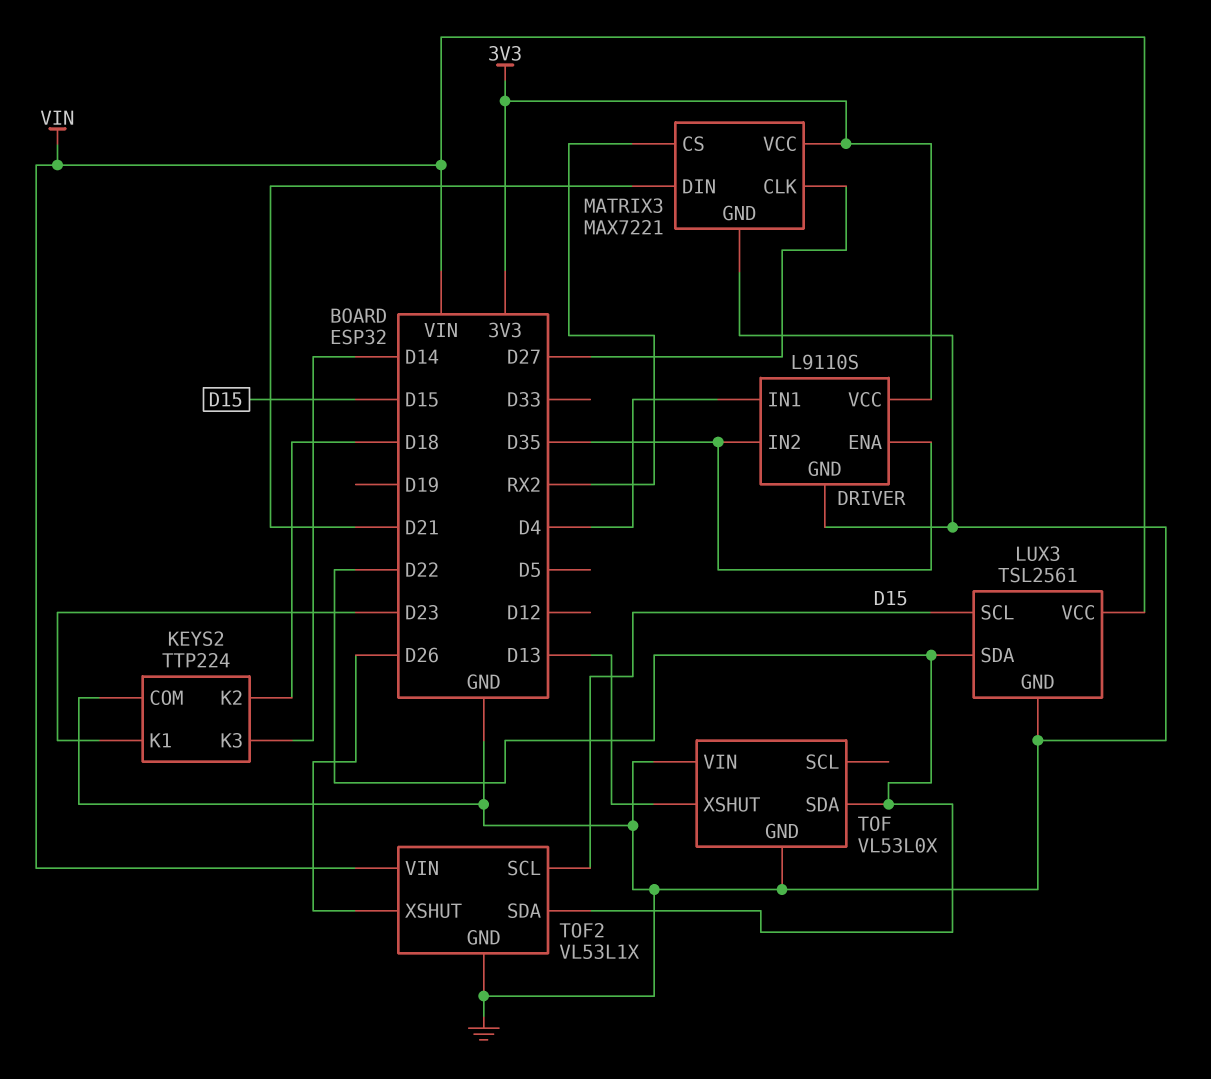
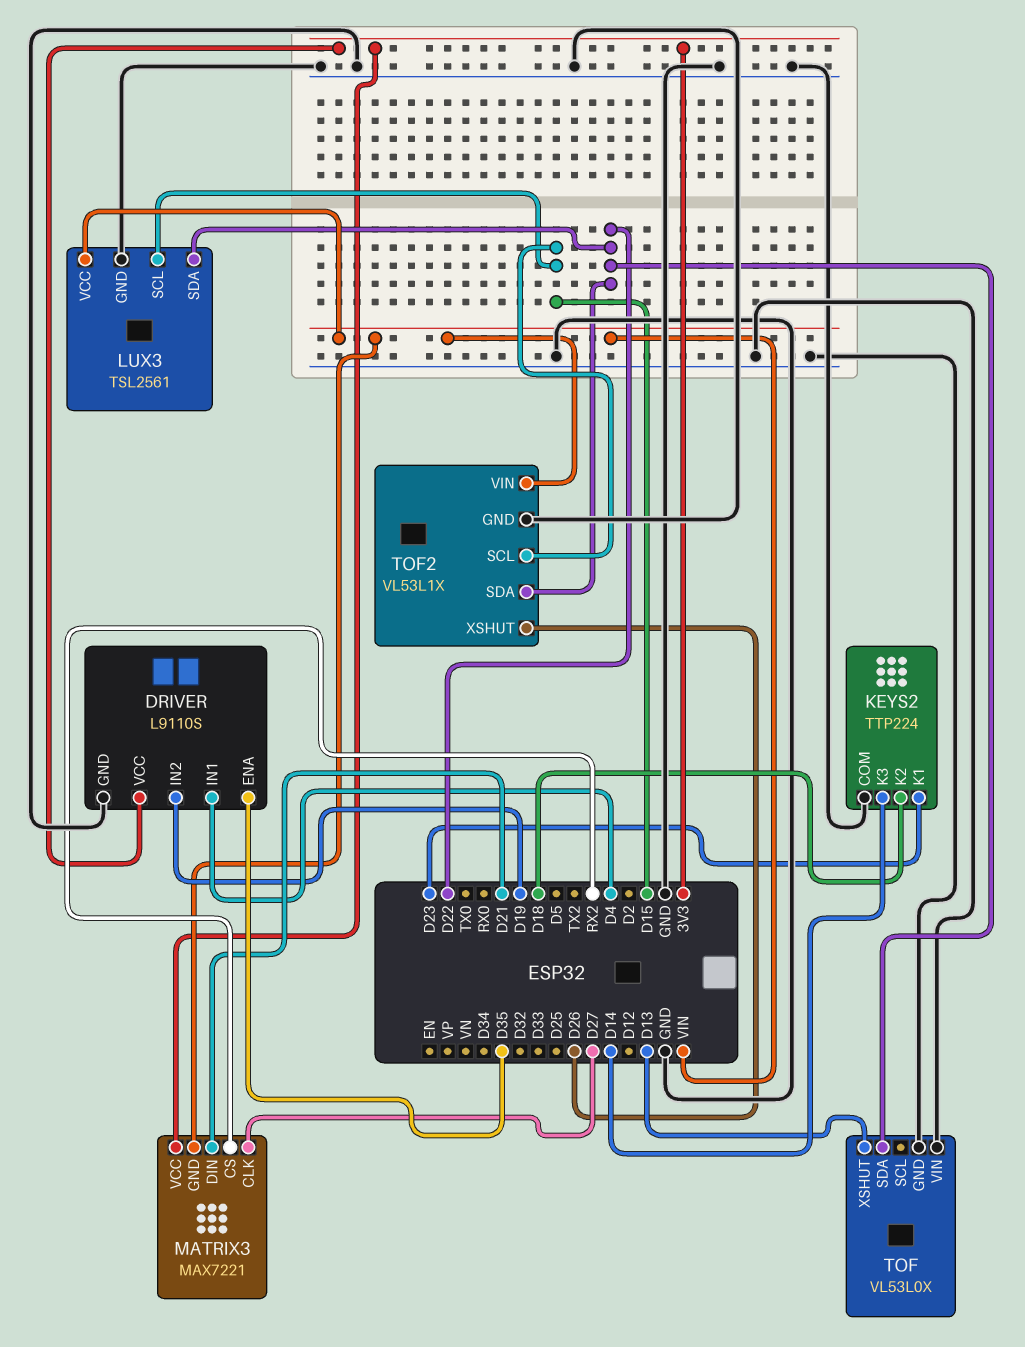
DRIVER pin IN2: D35 -> D19
MATRIX3 pin GND: GND -> VIN

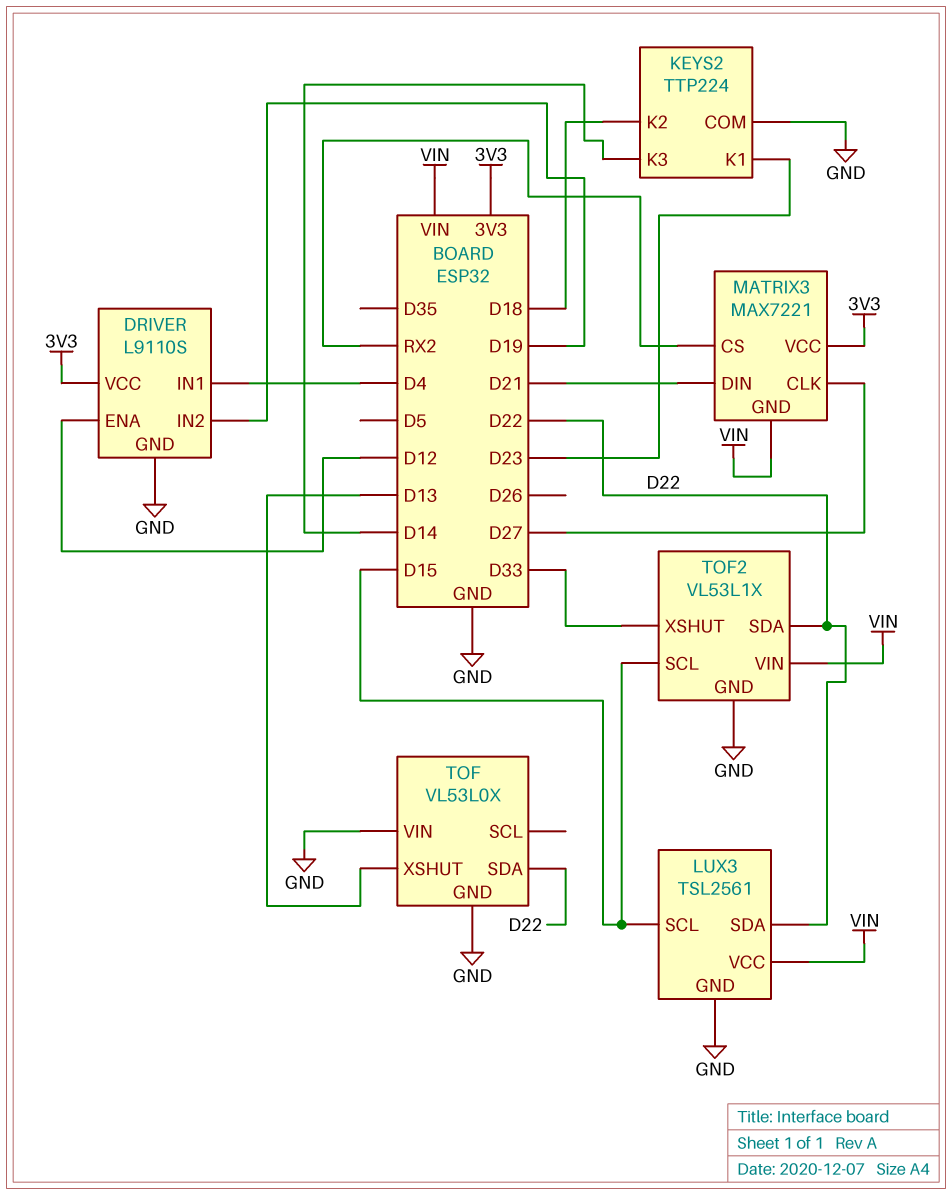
DRIVER pin ENA: D35 -> D12
TOF2 pin XSHUT: D26 -> D33

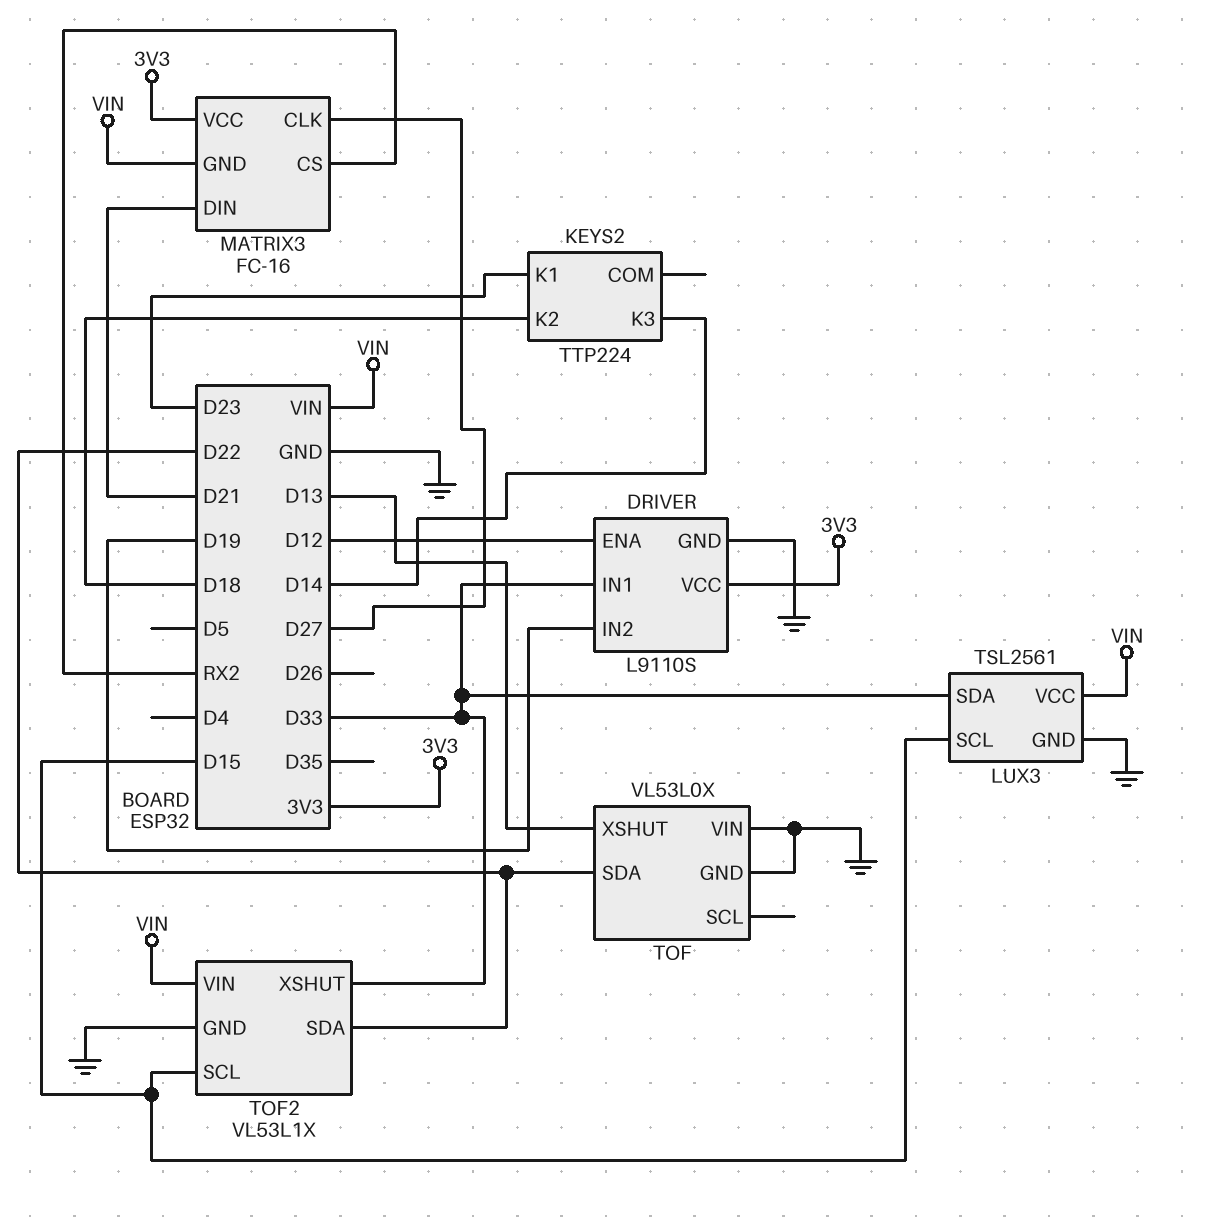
DRIVER pin IN1: D4 -> D33
KEYS2 pin COM: GND -> none
LUX3 pin SDA: D22 -> D33
MATRIX3: MAX7221 -> FC-16

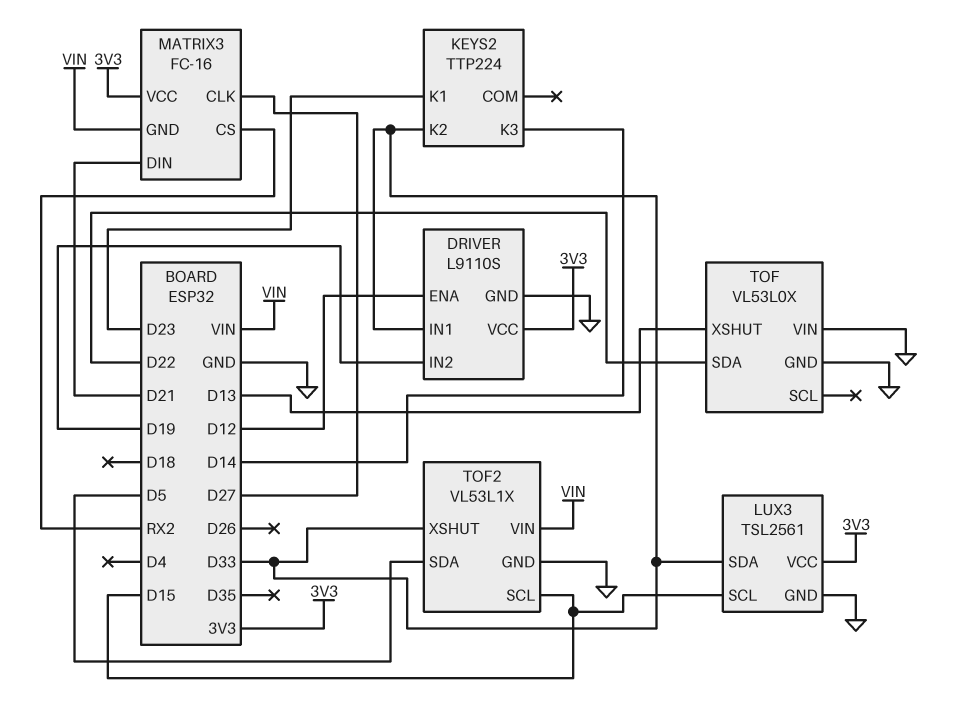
KEYS2 pin K2: D18 -> D33
LUX3 pin VCC: VIN -> 3V3
TOF2 pin SDA: D22 -> D5

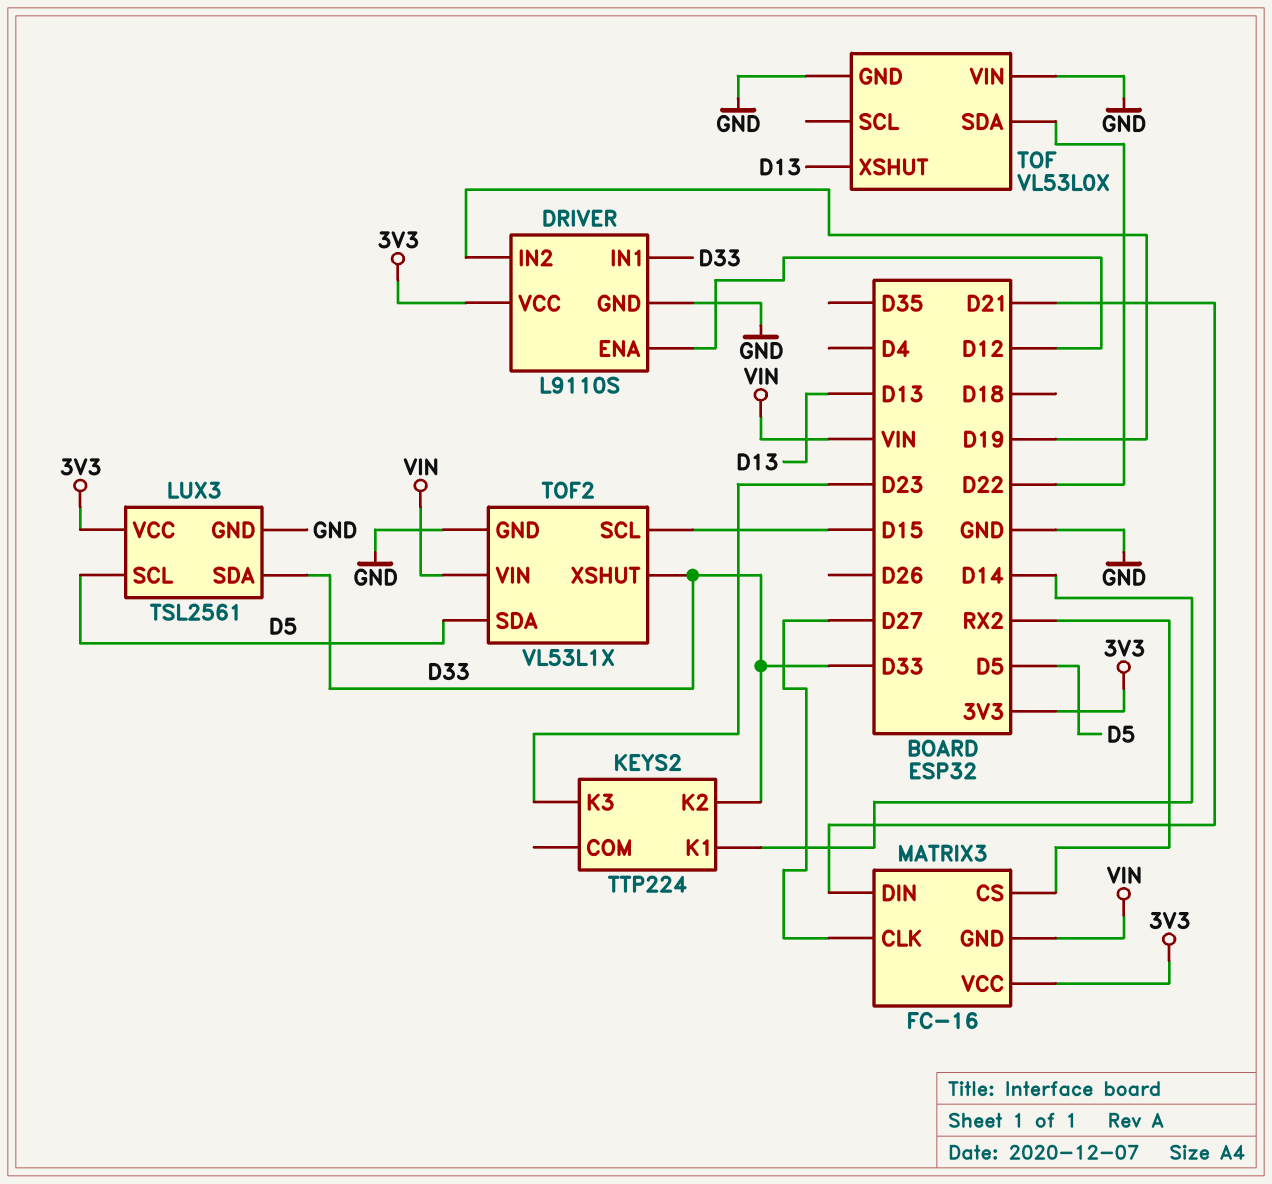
KEYS2 pin K1: D23 -> D14
KEYS2 pin K3: D14 -> D23
LUX3 pin SCL: D15 -> D5

